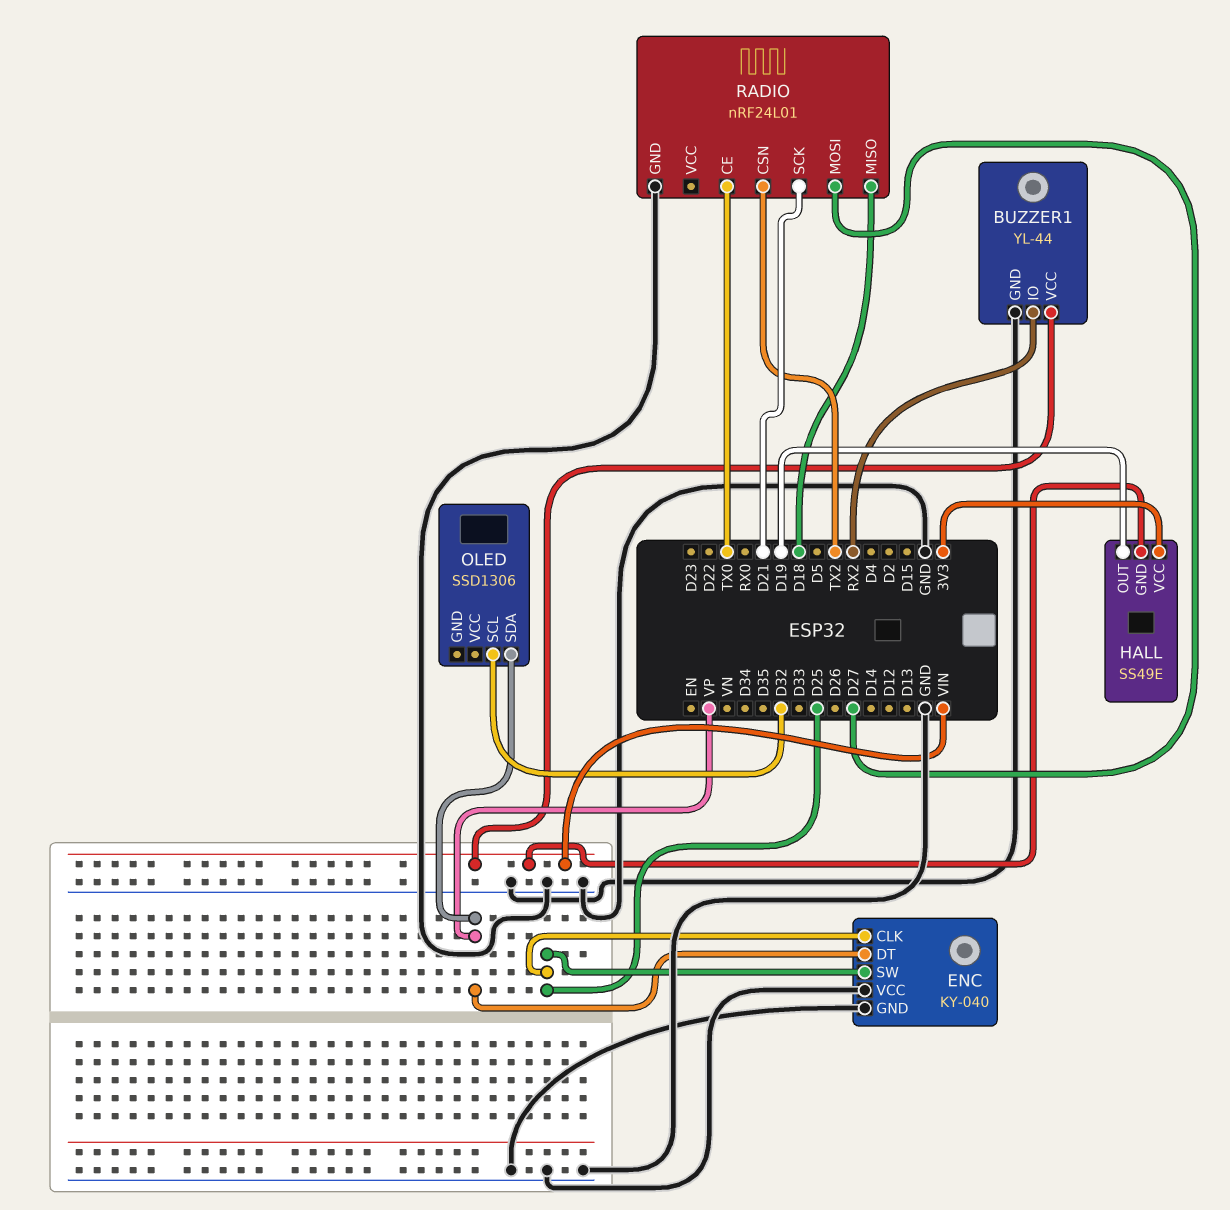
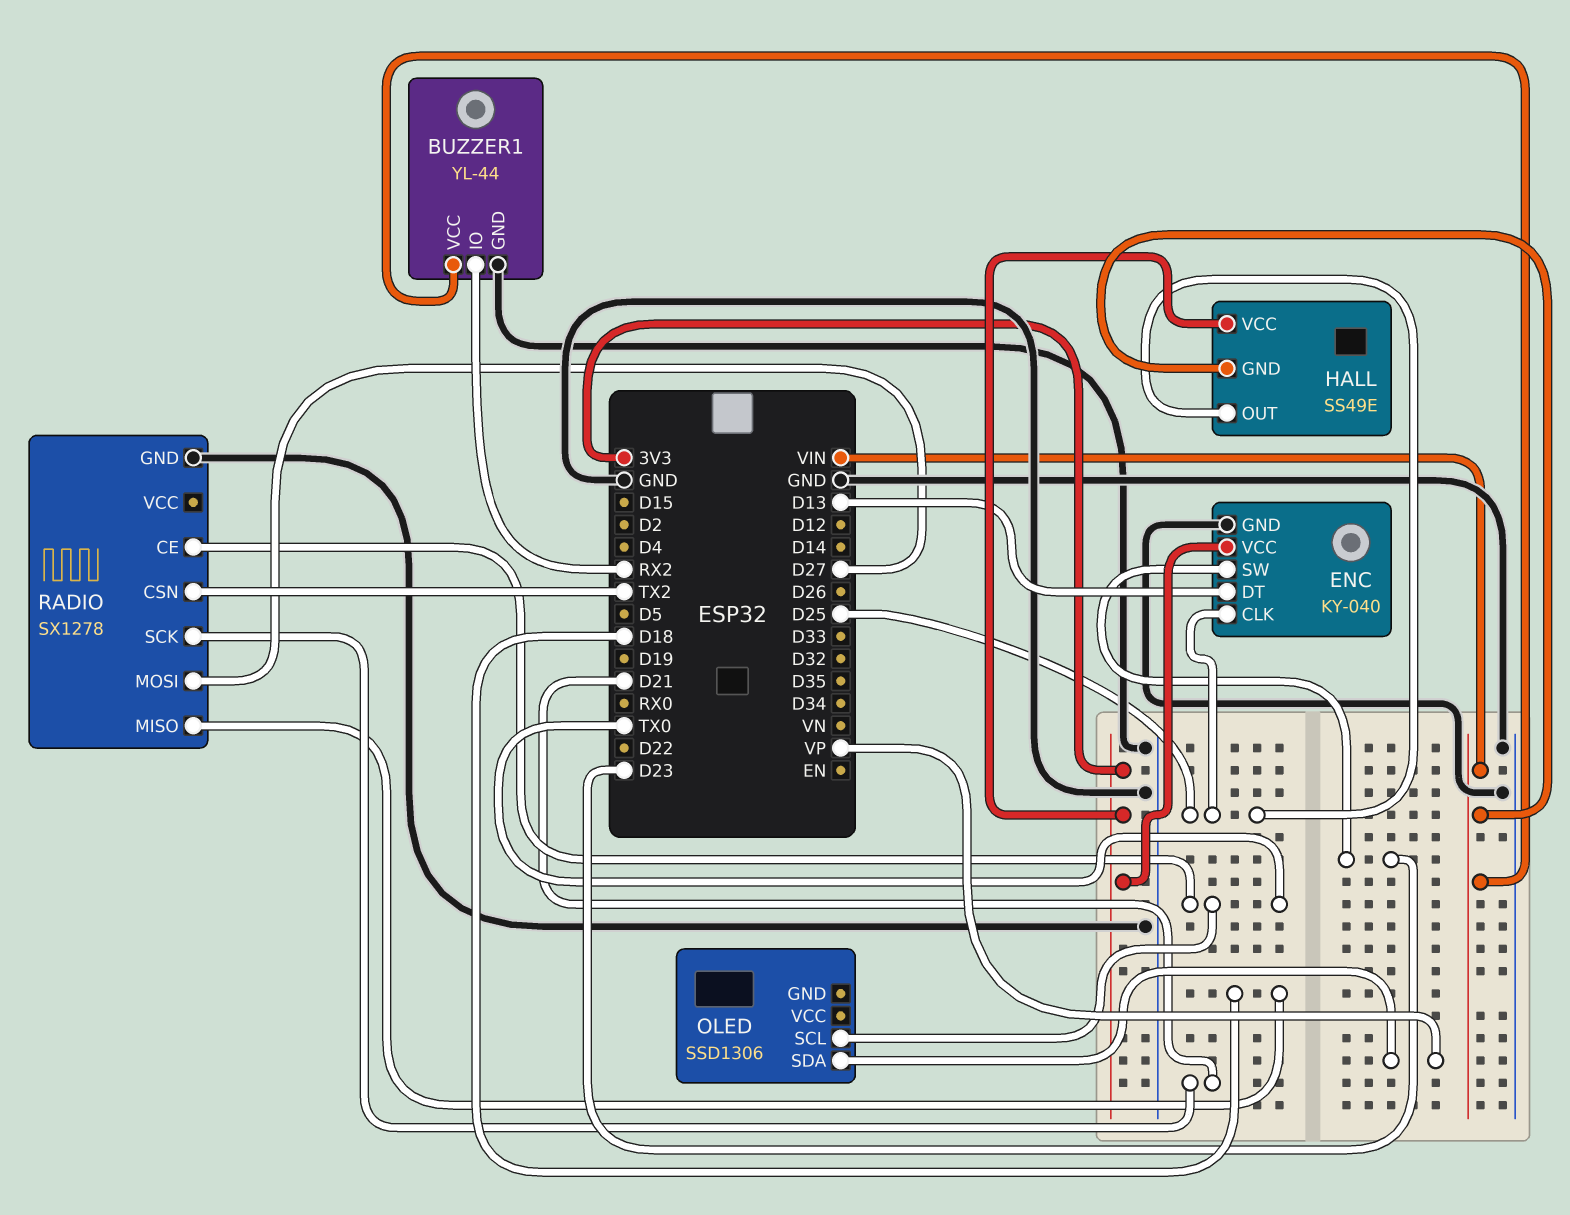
ENC pin DT: VP -> D13
ENC pin SW: D25 -> D23
ENC pin VCC: GND -> 3V3
HALL pin OUT: D19 -> D25
OLED pin SCL: D32 -> TX0
RADIO: nRF24L01 -> SX1278

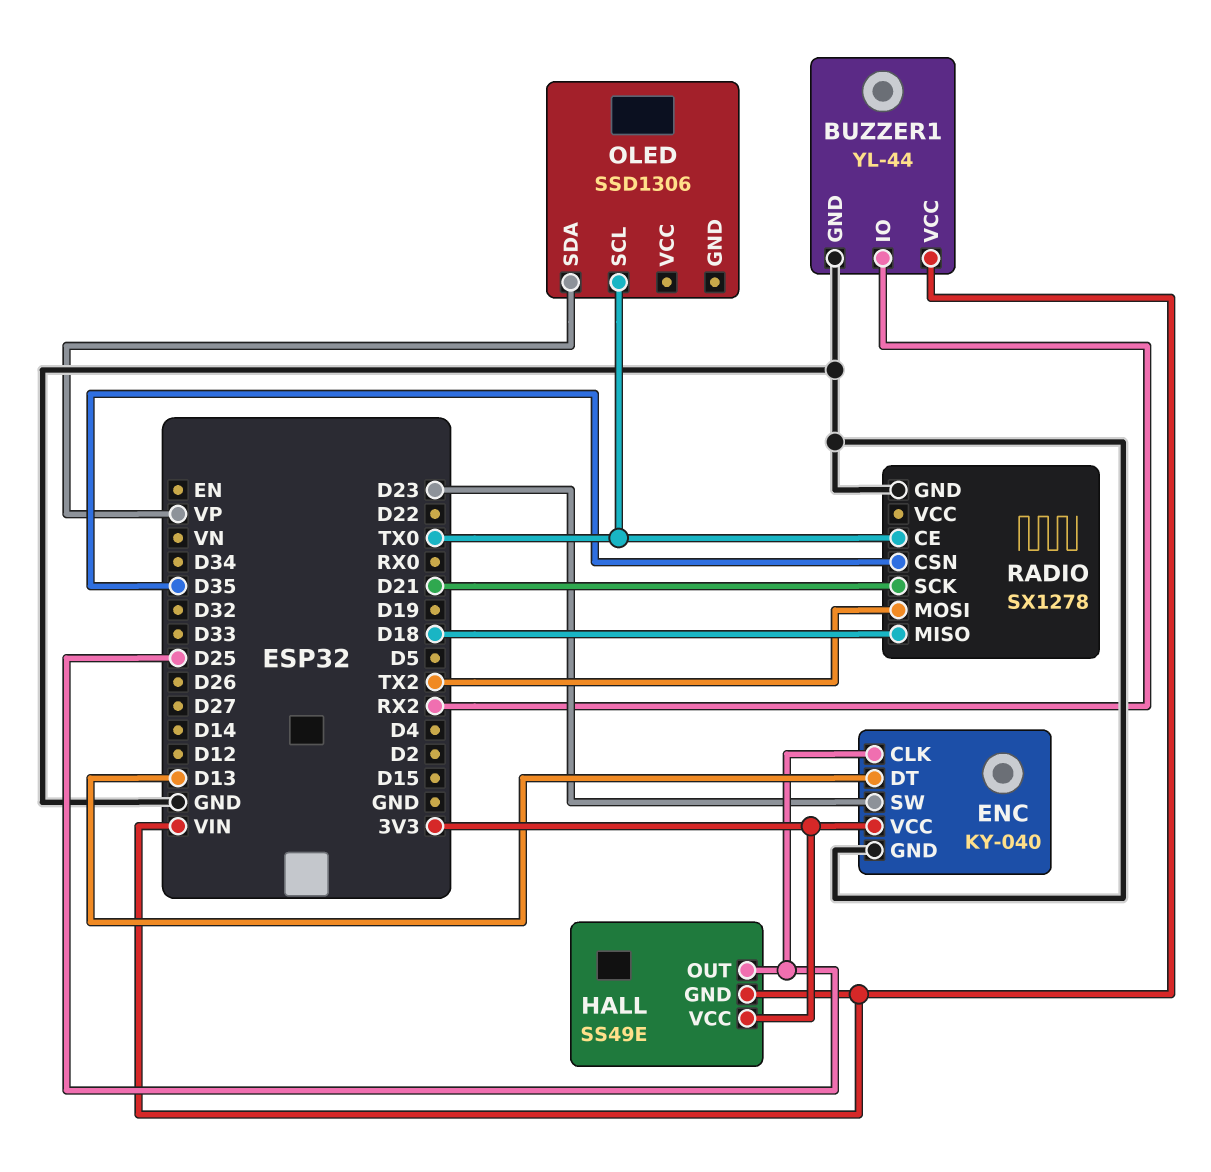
RADIO pin CSN: TX2 -> D35
RADIO pin MOSI: D27 -> TX2

